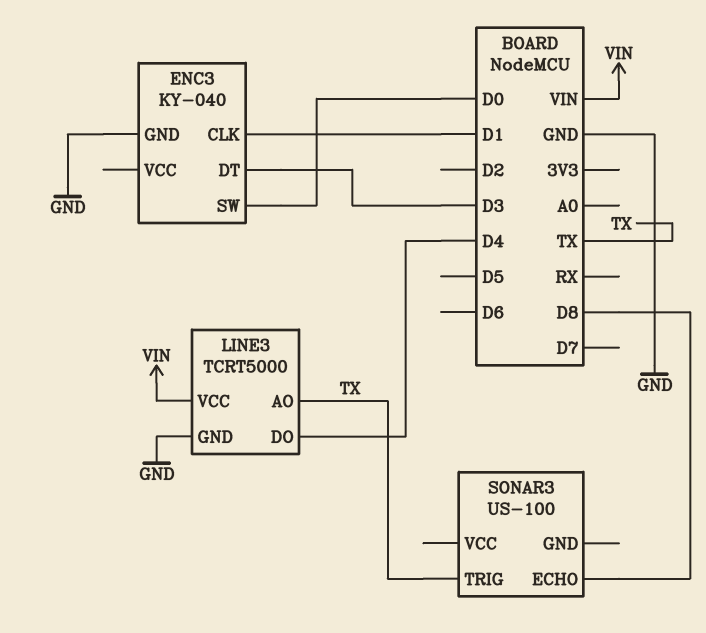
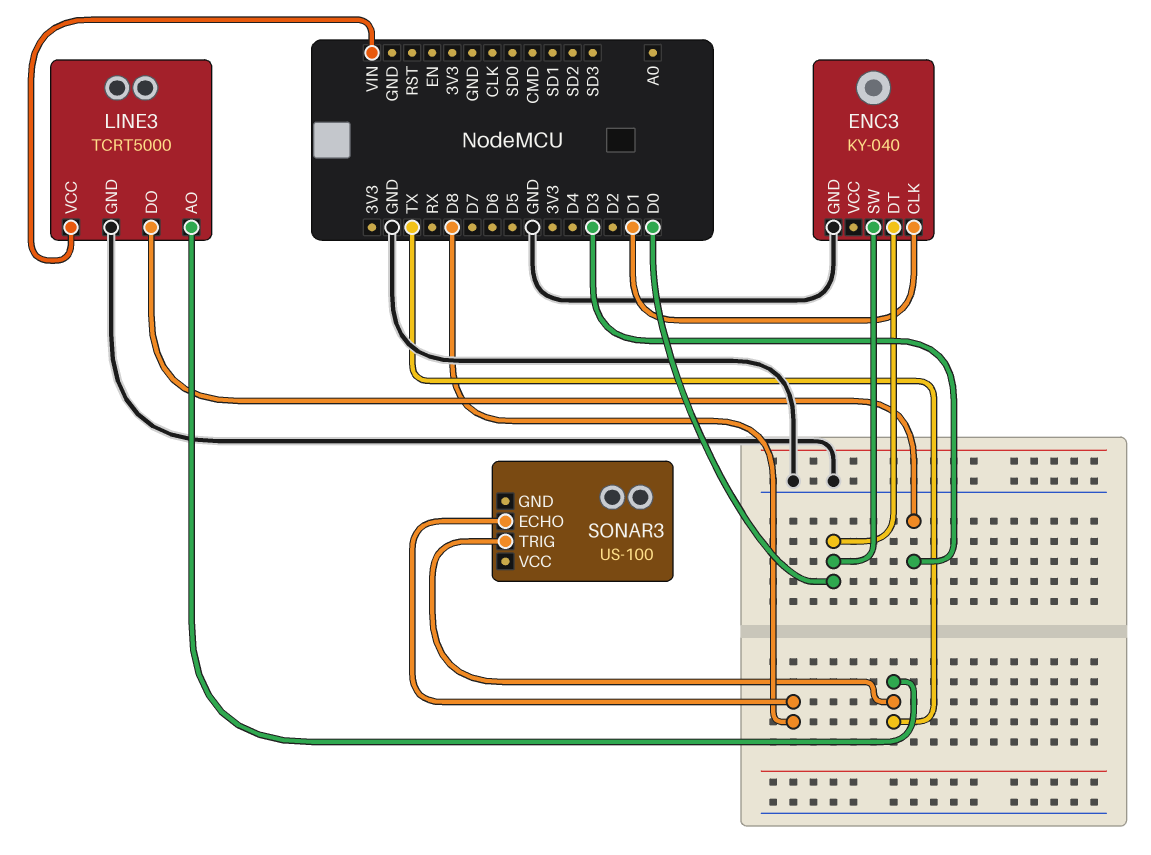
ENC3 pin DT: D3 -> D0
LINE3 pin DO: D4 -> D3

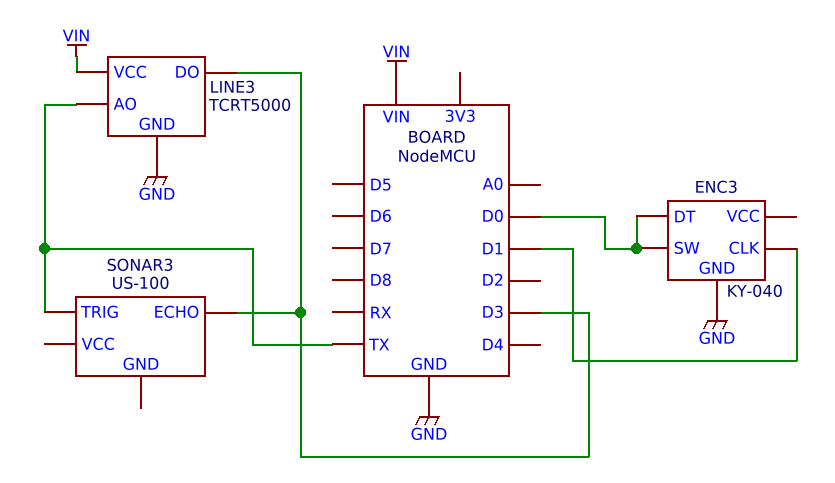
SONAR3 pin ECHO: D8 -> D3

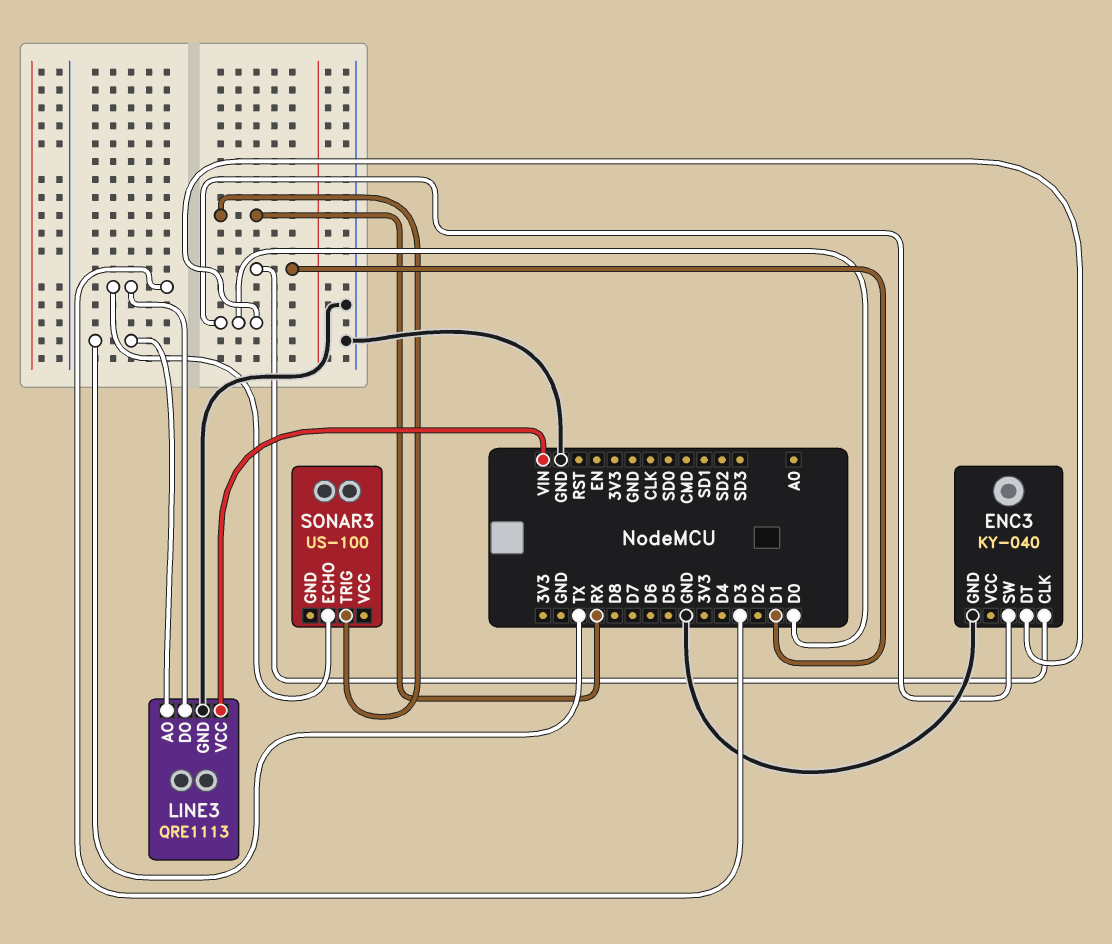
LINE3: TCRT5000 -> QRE1113
SONAR3 pin TRIG: TX -> RX

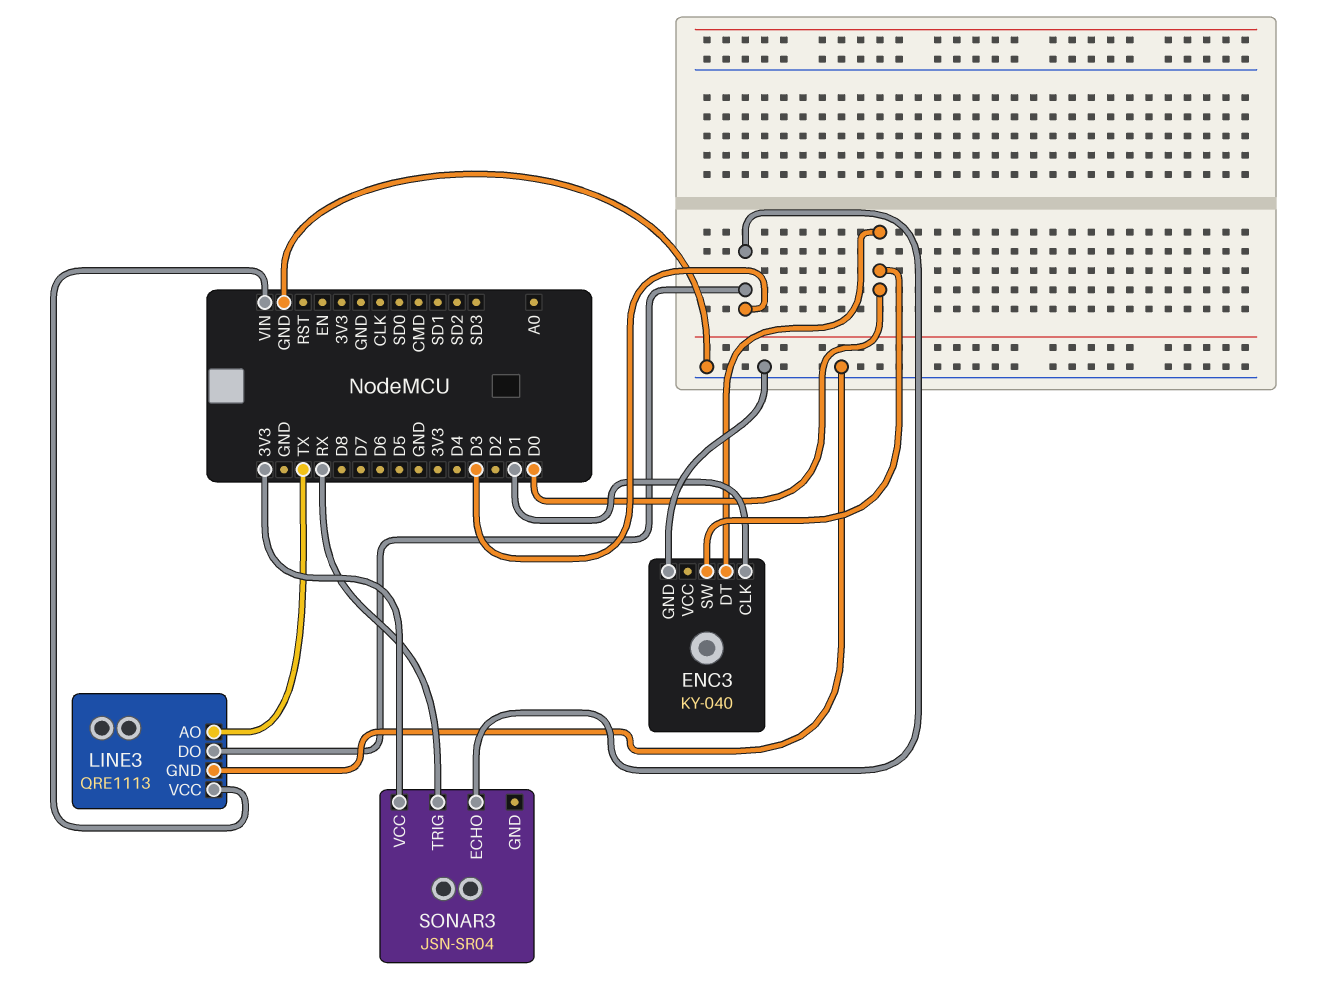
SONAR3: US-100 -> JSN-SR04
SONAR3 pin VCC: none -> 3V3

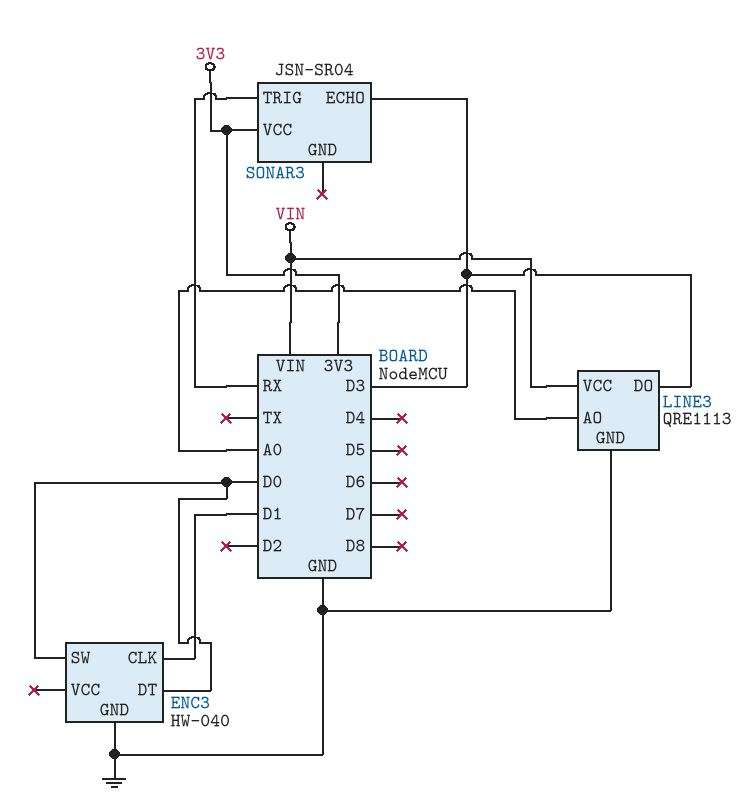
ENC3: KY-040 -> HW-040
LINE3 pin AO: TX -> A0

